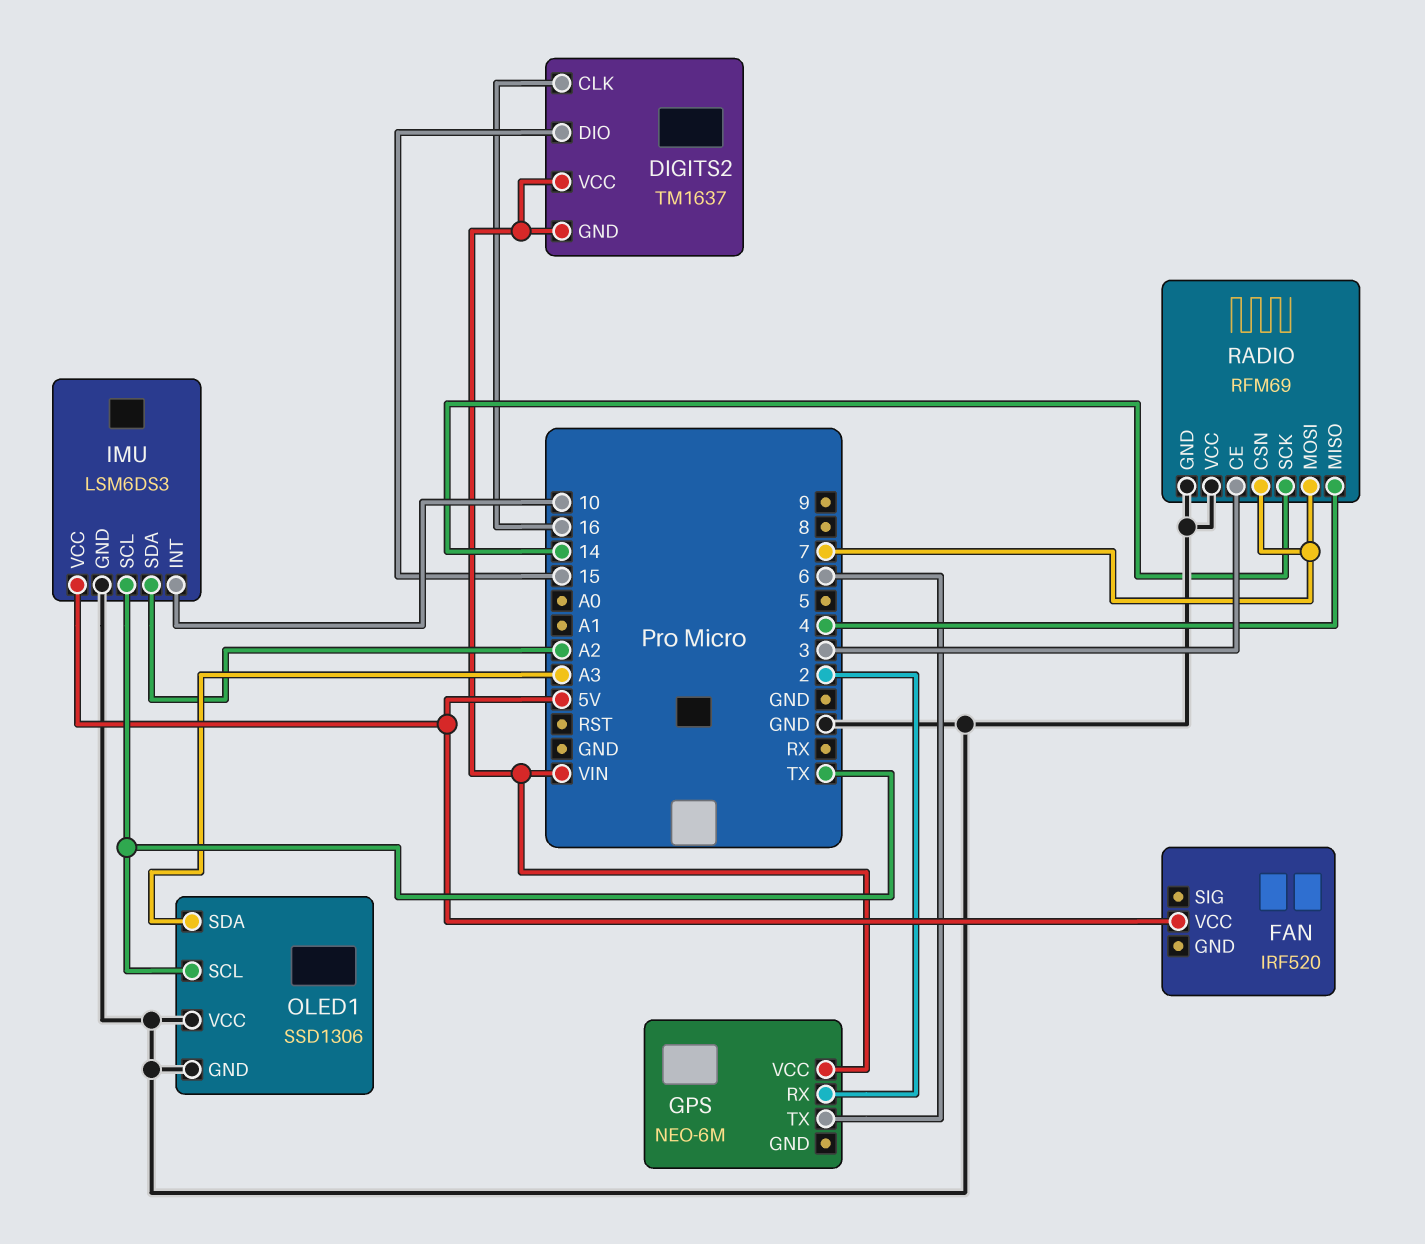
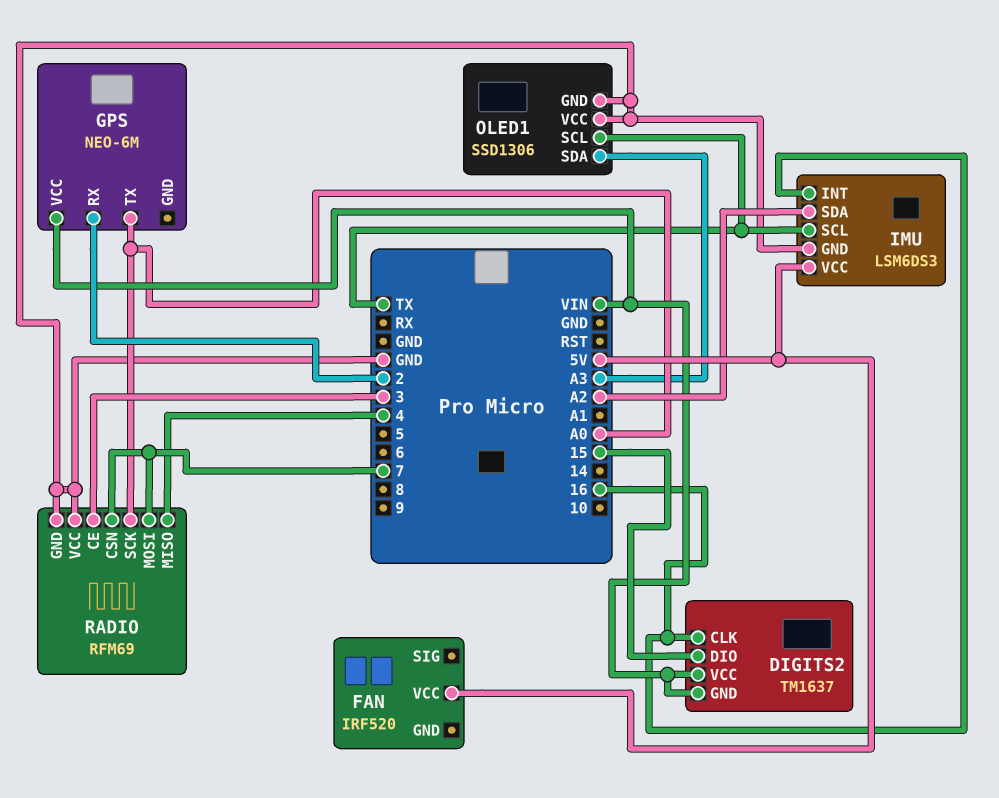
GPS pin TX: 6 -> A0
IMU pin INT: 10 -> 16
RADIO pin SCK: 14 -> A0

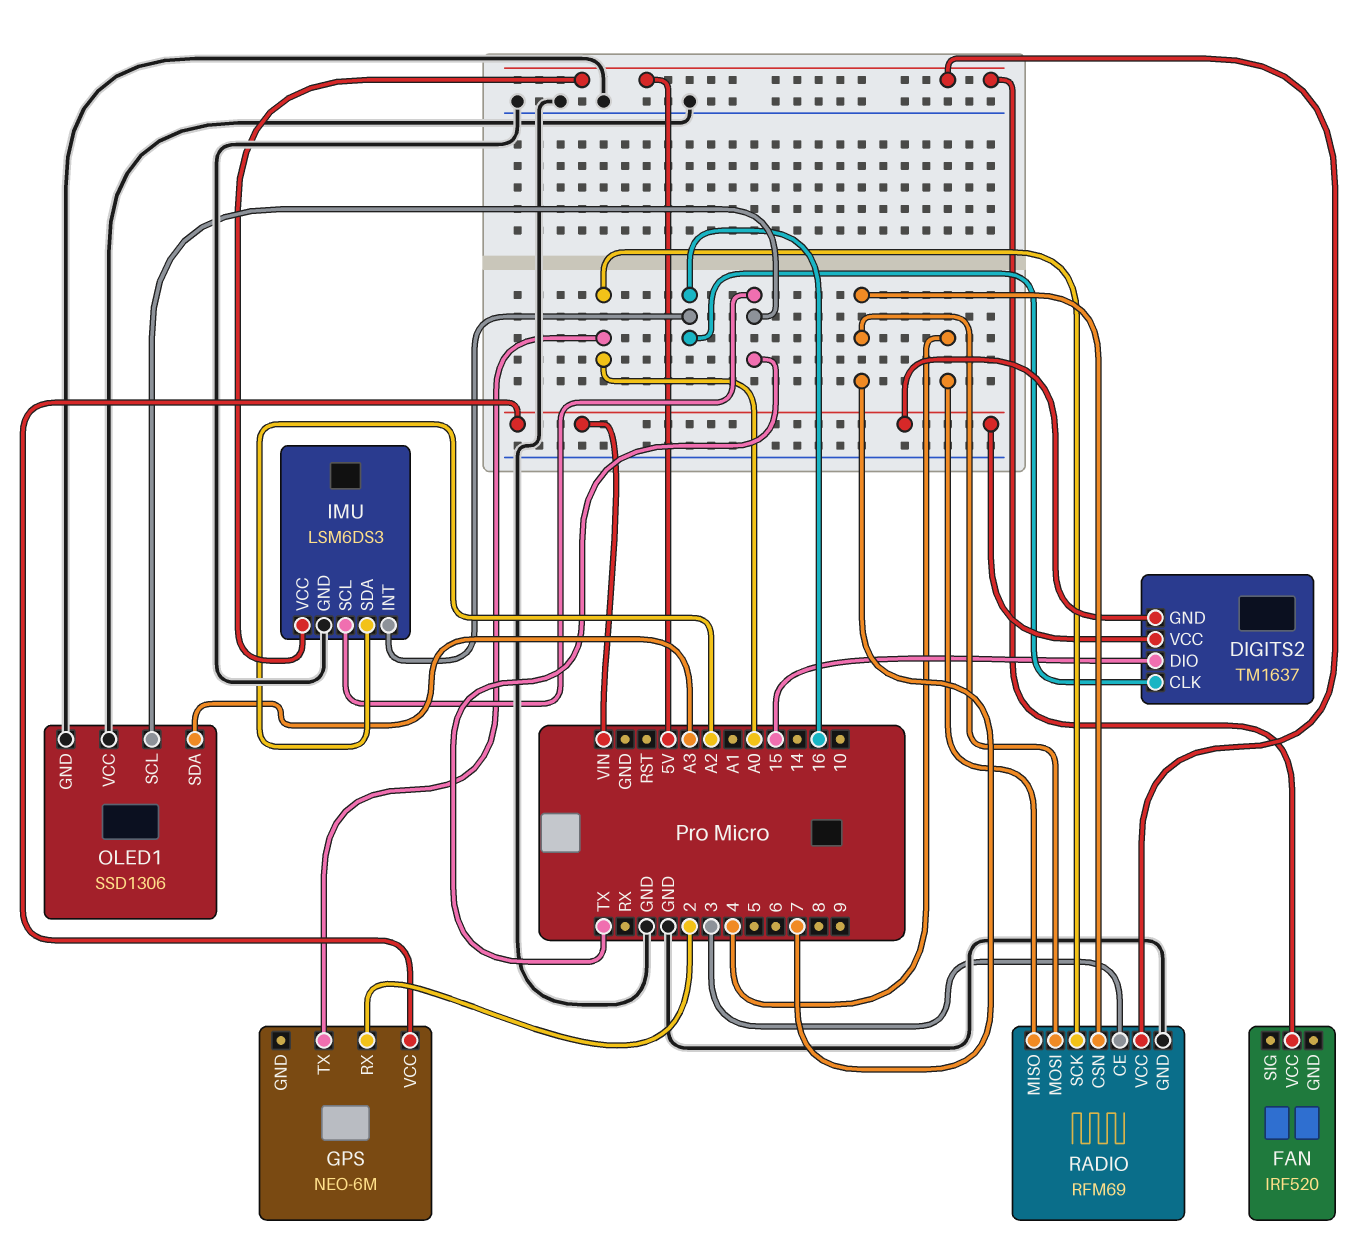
RADIO pin VCC: GND -> 5V

